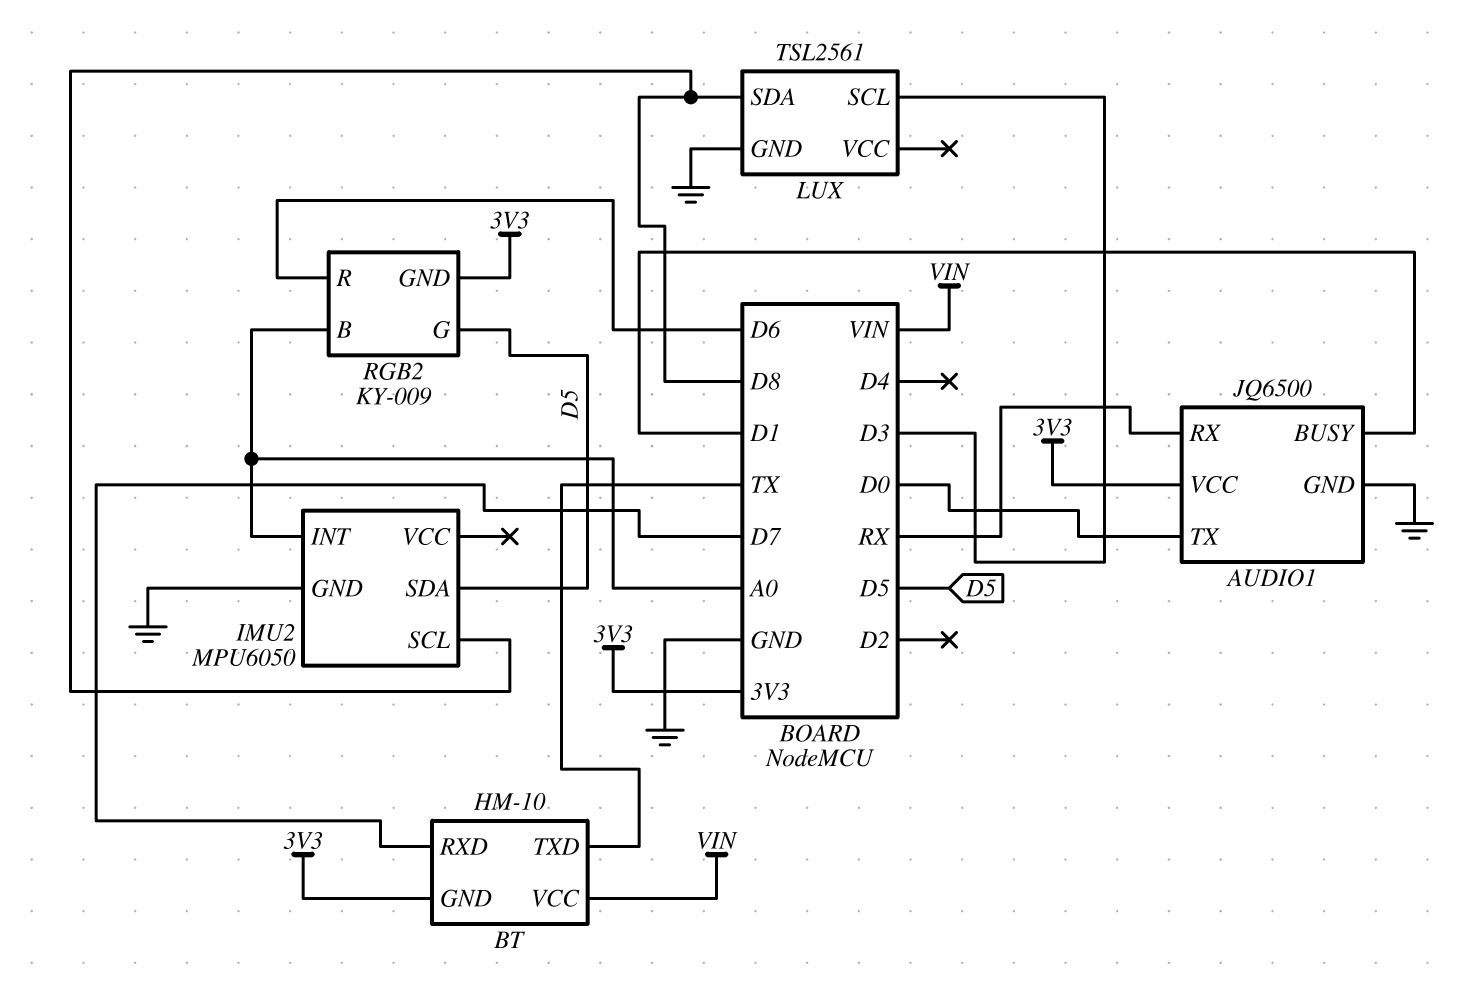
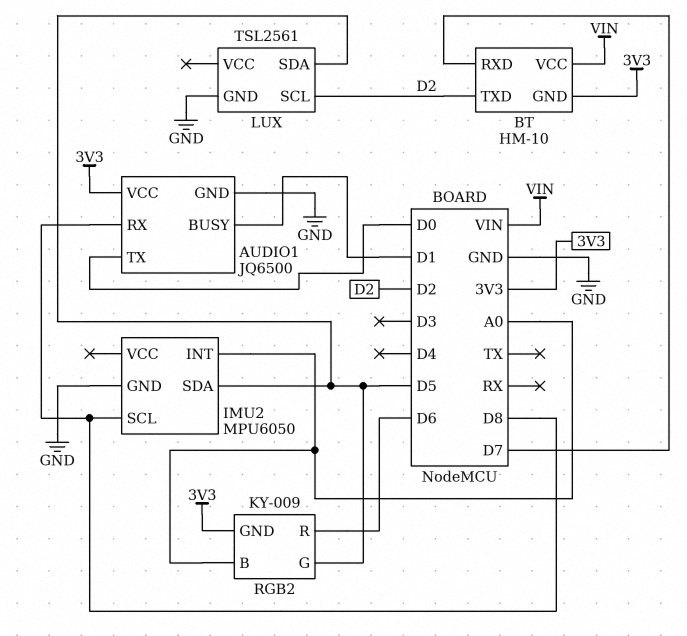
AUDIO1 pin RX: RX -> D8
BT pin TXD: TX -> D2
LUX pin SCL: D3 -> D2
LUX pin SDA: D8 -> D5

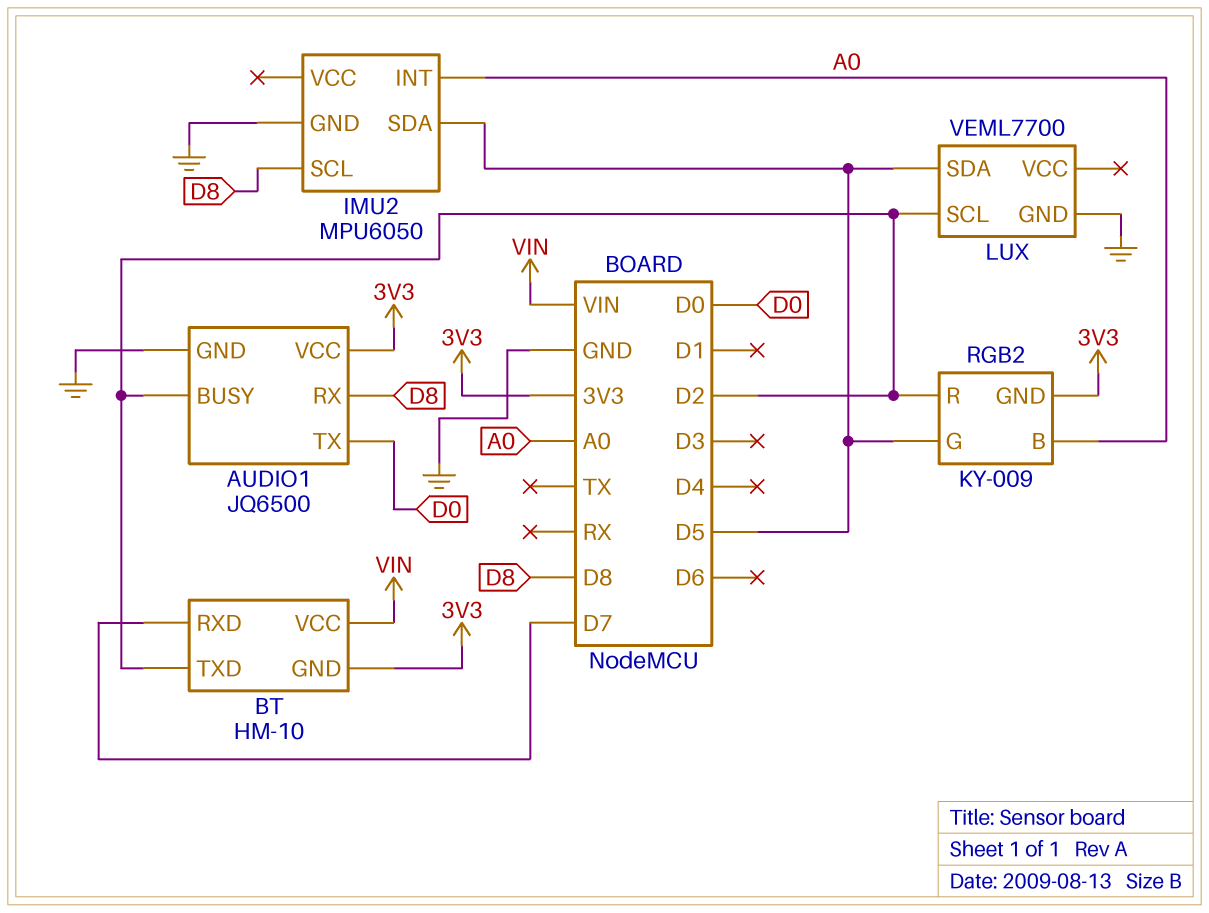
AUDIO1 pin BUSY: D1 -> D2
LUX: TSL2561 -> VEML7700
RGB2 pin R: D6 -> D2

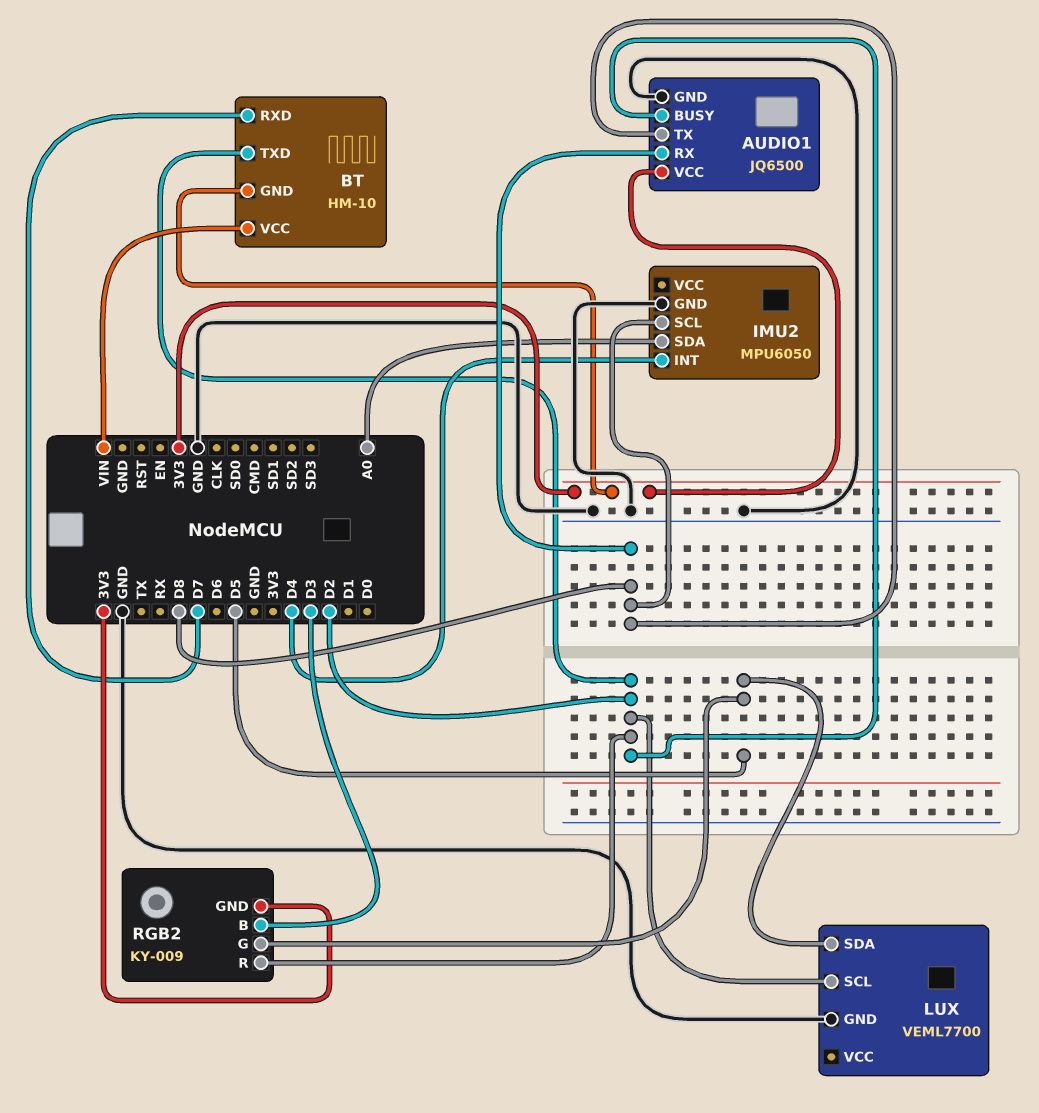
AUDIO1 pin TX: D0 -> D8
IMU2 pin INT: A0 -> D4
IMU2 pin SDA: D5 -> A0
RGB2 pin B: A0 -> D3

